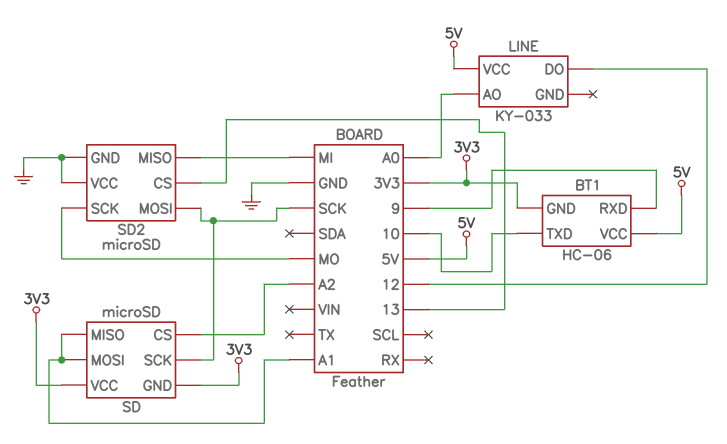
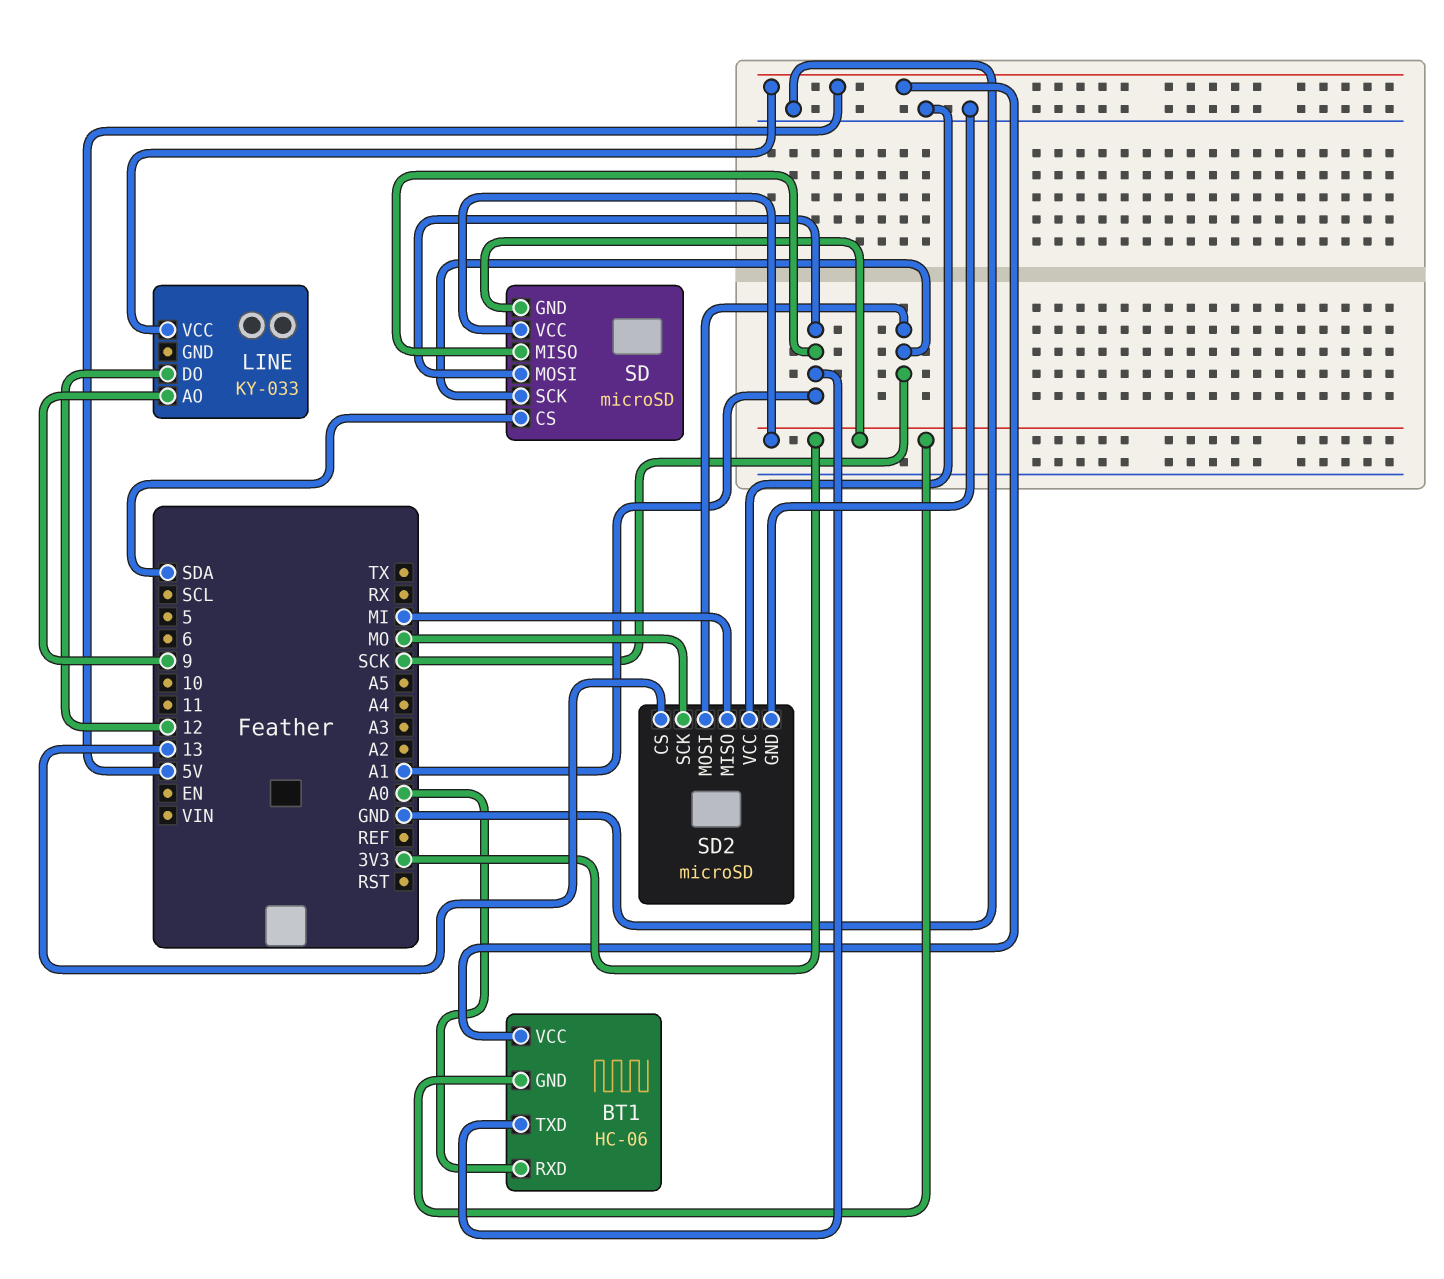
BT1 pin RXD: 9 -> A0
BT1 pin TXD: 10 -> A1
LINE pin AO: A0 -> 9
SD pin CS: A2 -> SDA

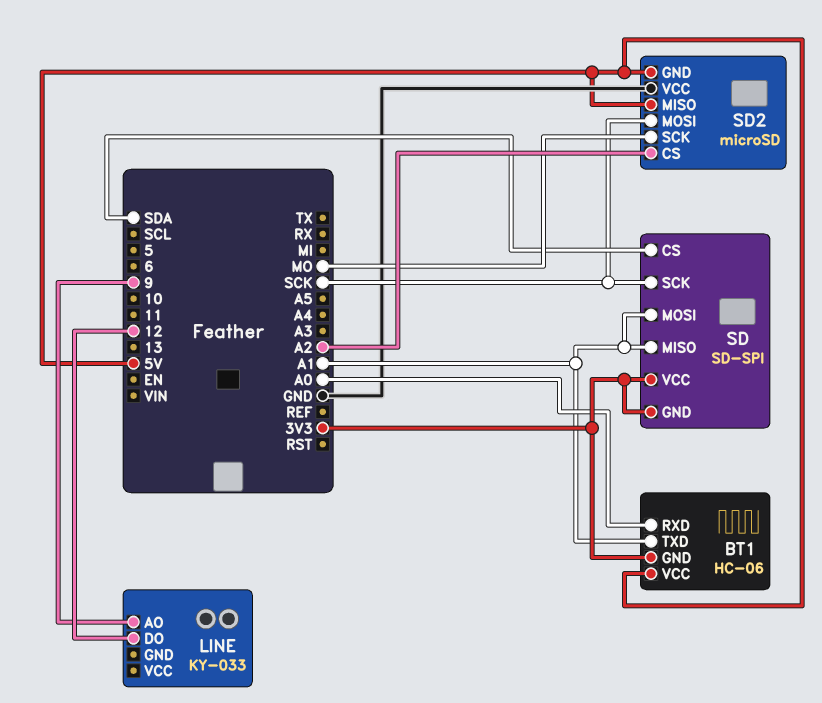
LINE pin VCC: 5V -> none
SD: microSD -> SD-SPI
SD2 pin CS: 13 -> A2
SD2 pin GND: GND -> 5V
SD2 pin MISO: MI -> 5V

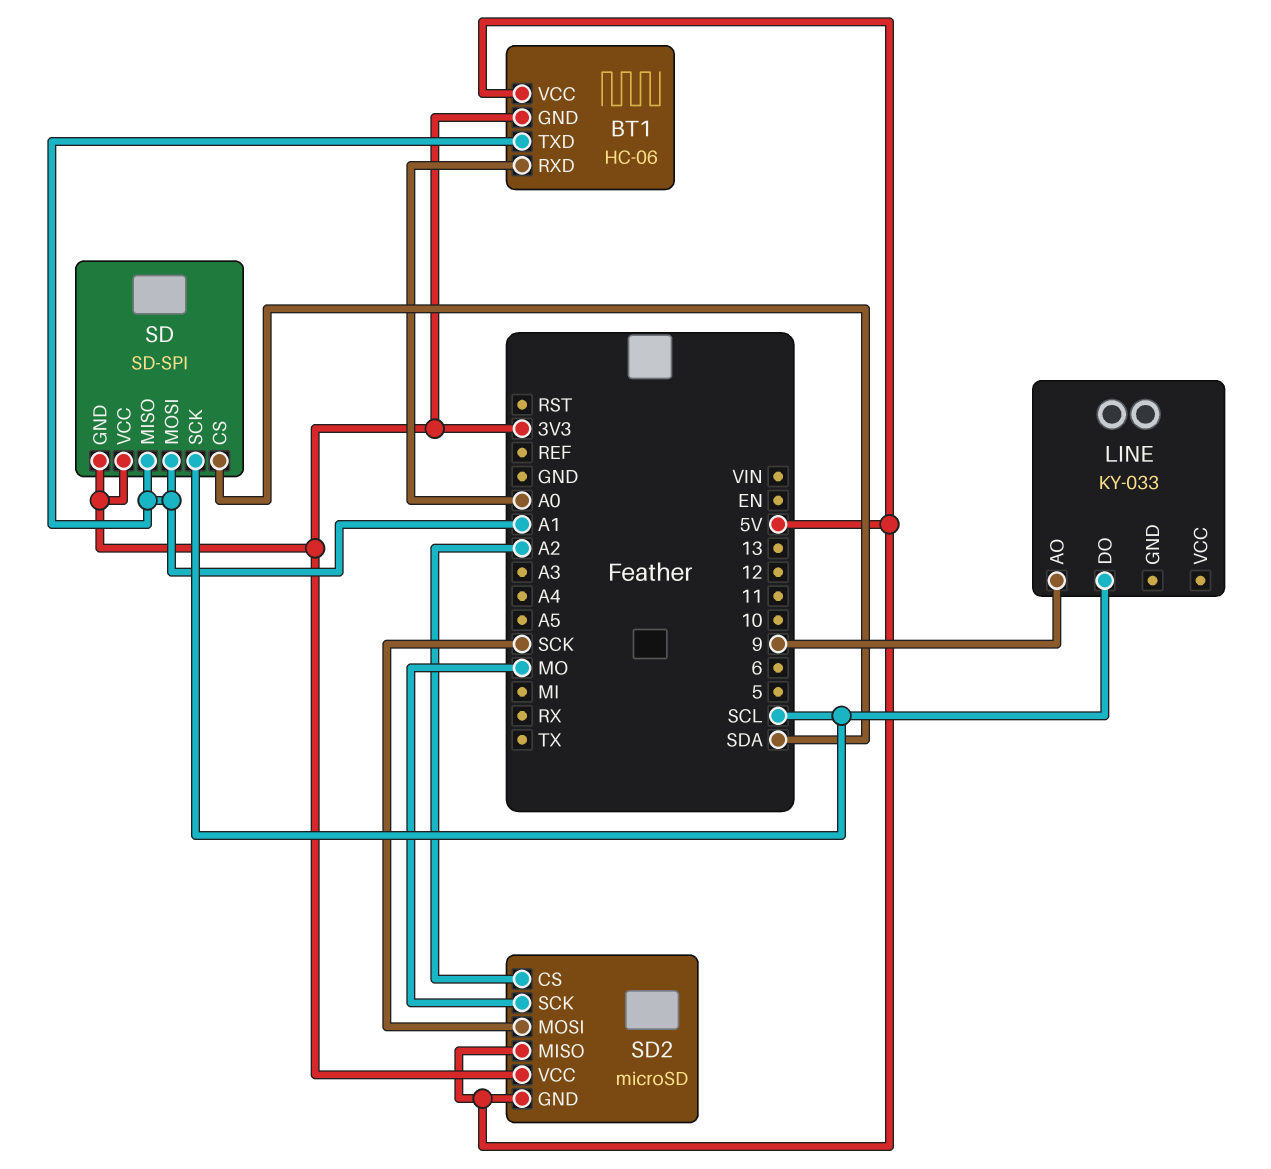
LINE pin DO: 12 -> SCL
SD pin SCK: SCK -> SCL
SD2 pin VCC: GND -> 3V3

